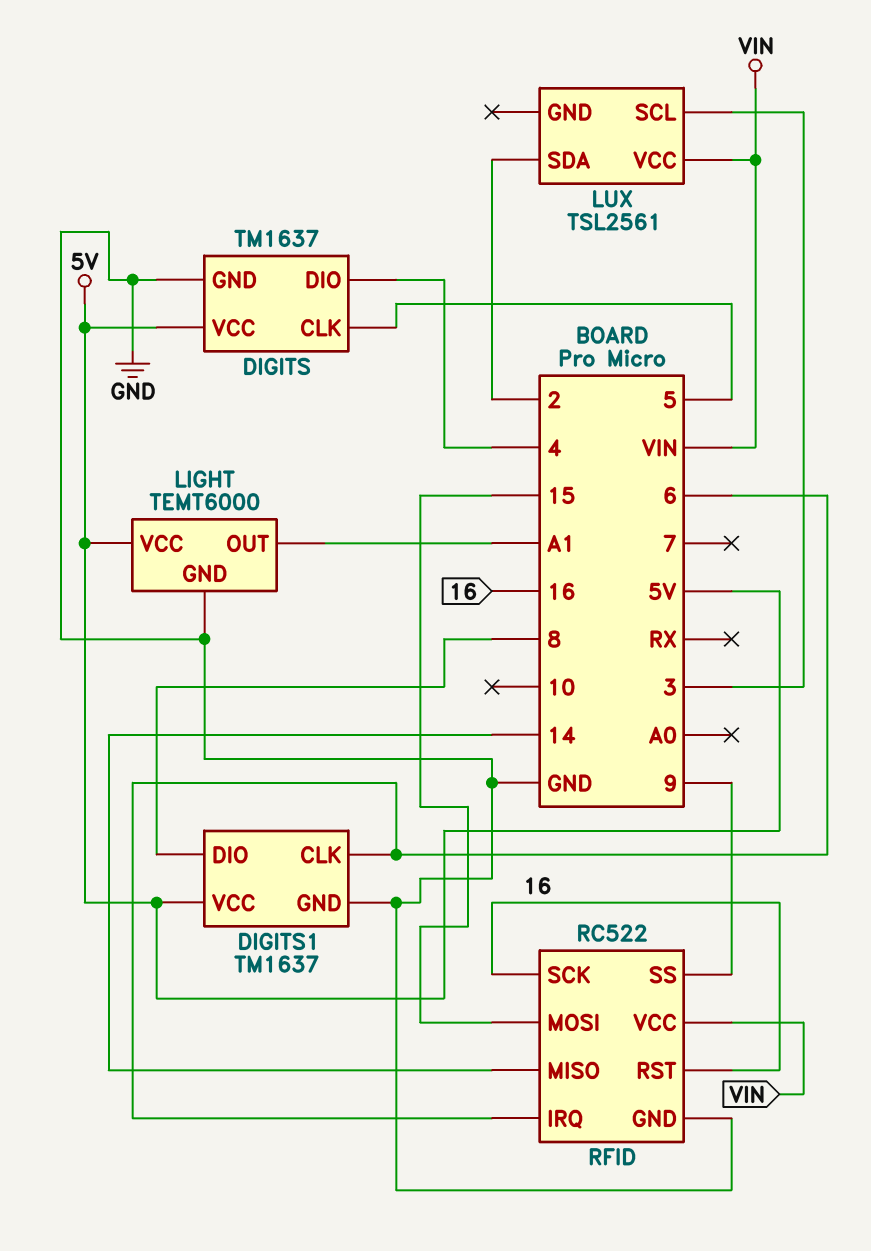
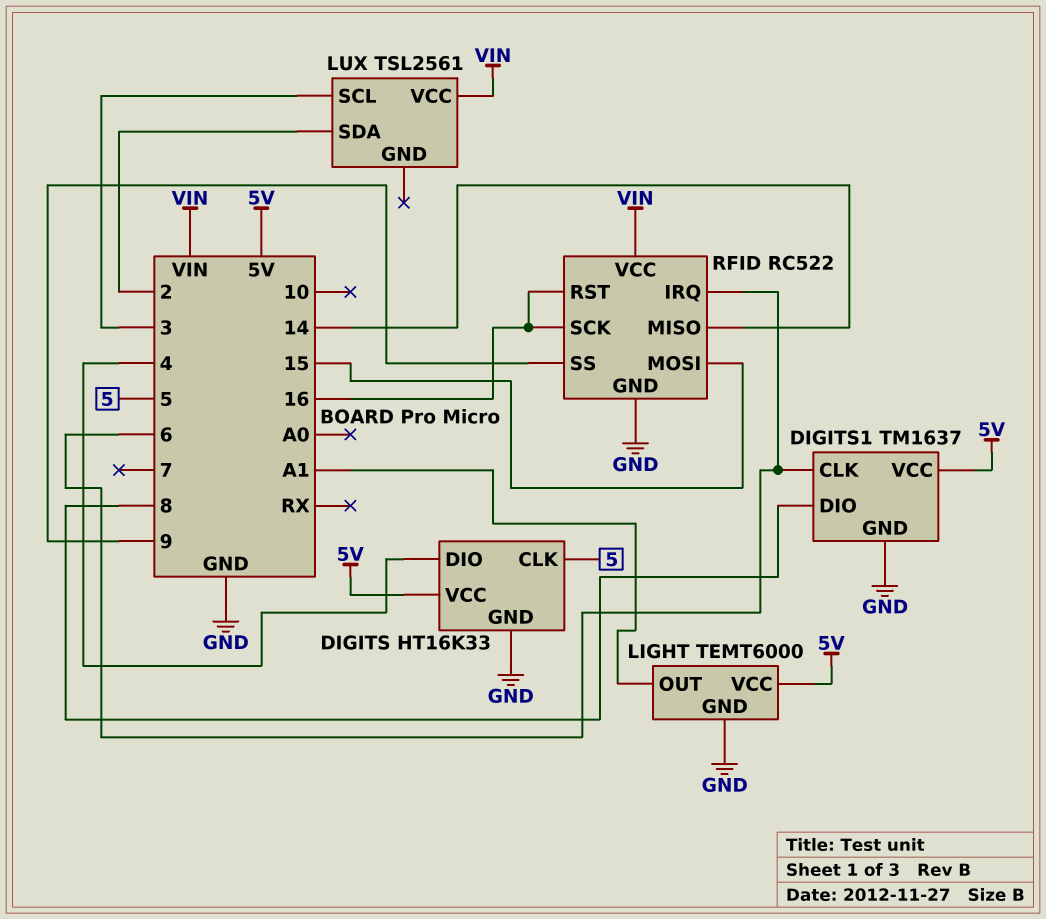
DIGITS: TM1637 -> HT16K33

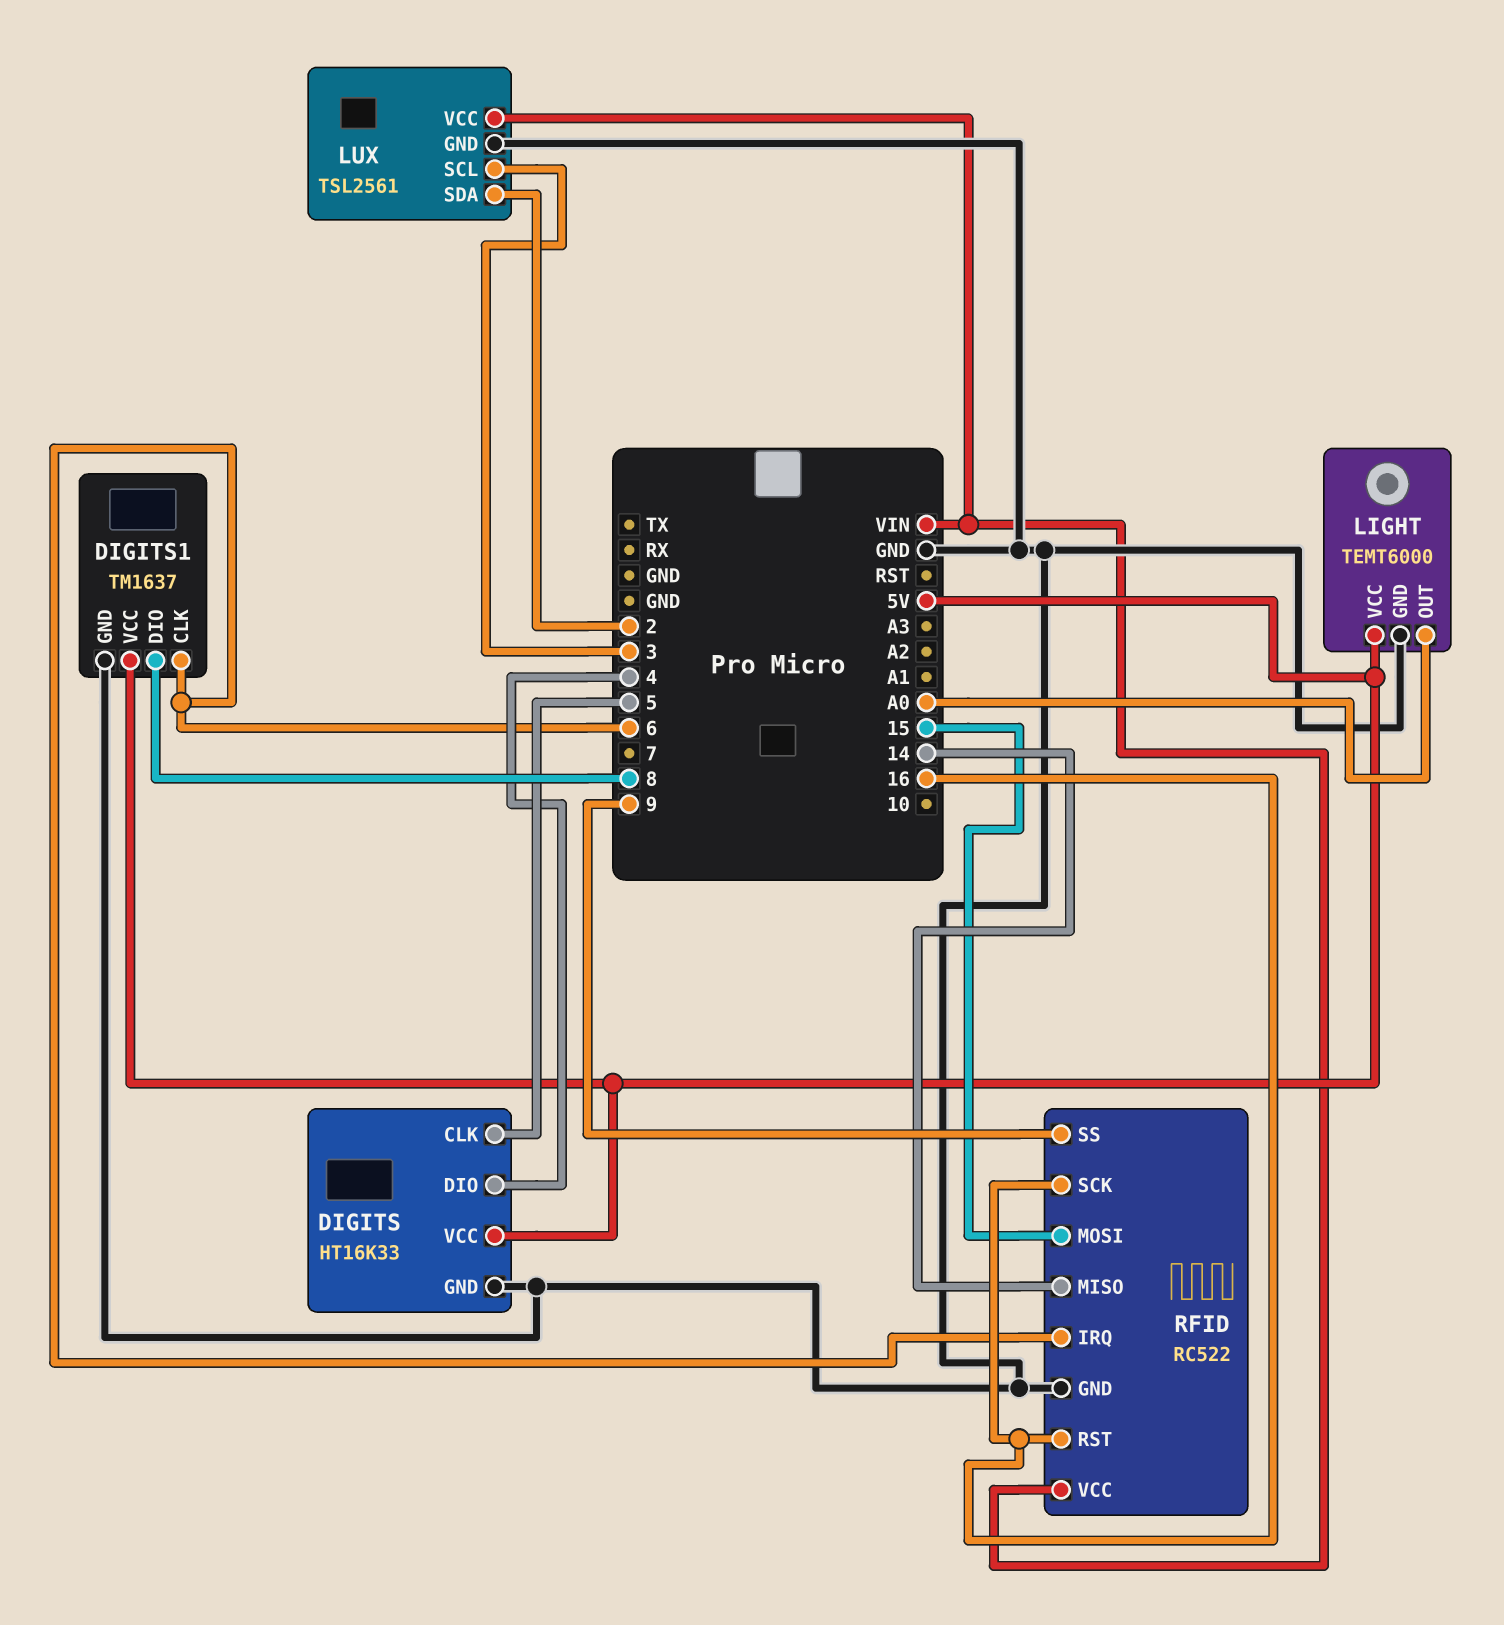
LIGHT pin OUT: A1 -> A0
LUX pin GND: none -> GND

